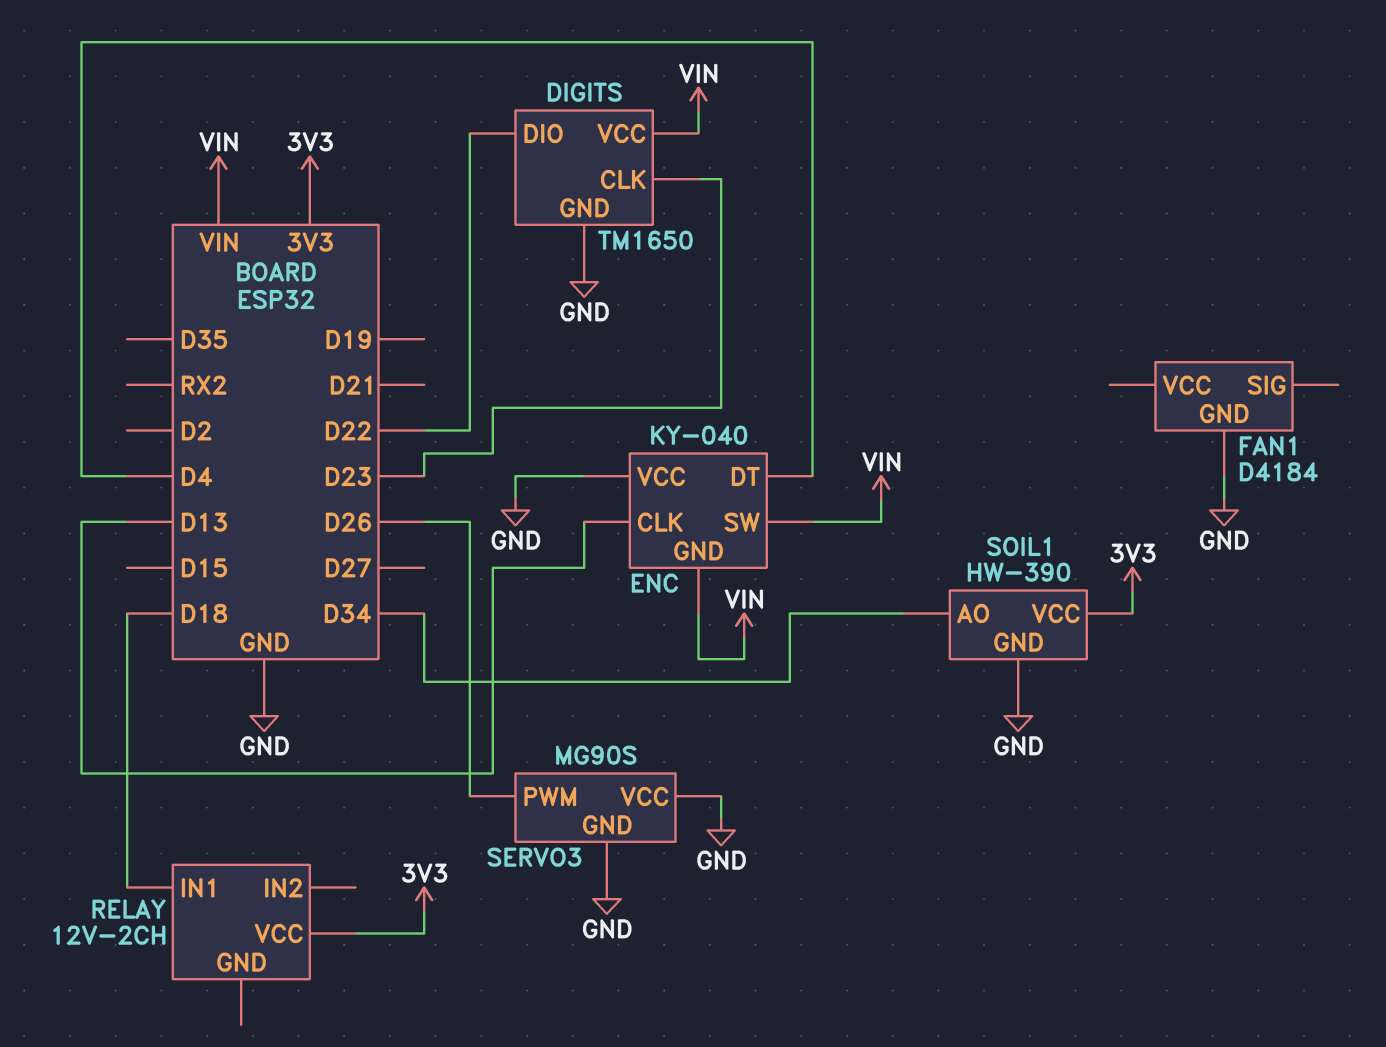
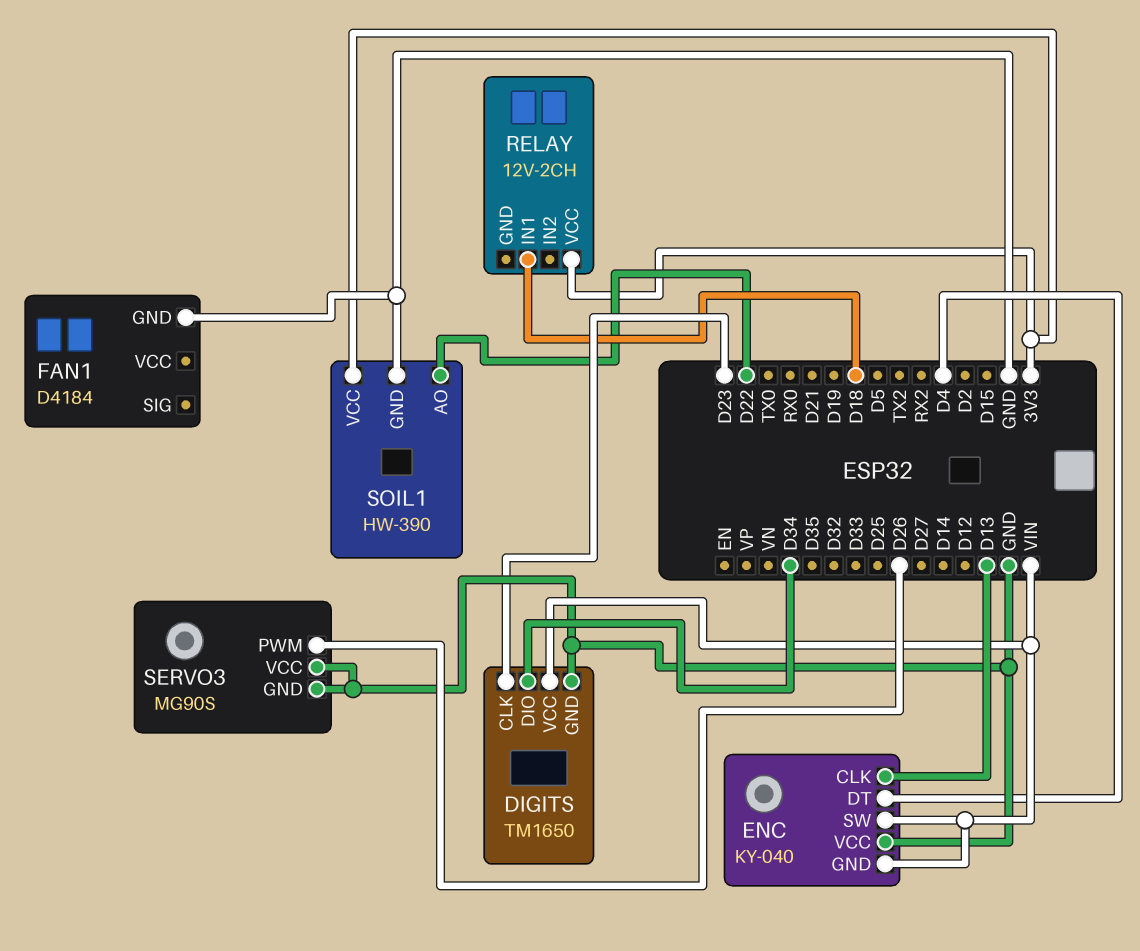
DIGITS pin DIO: D22 -> D34
SOIL1 pin AO: D34 -> D22

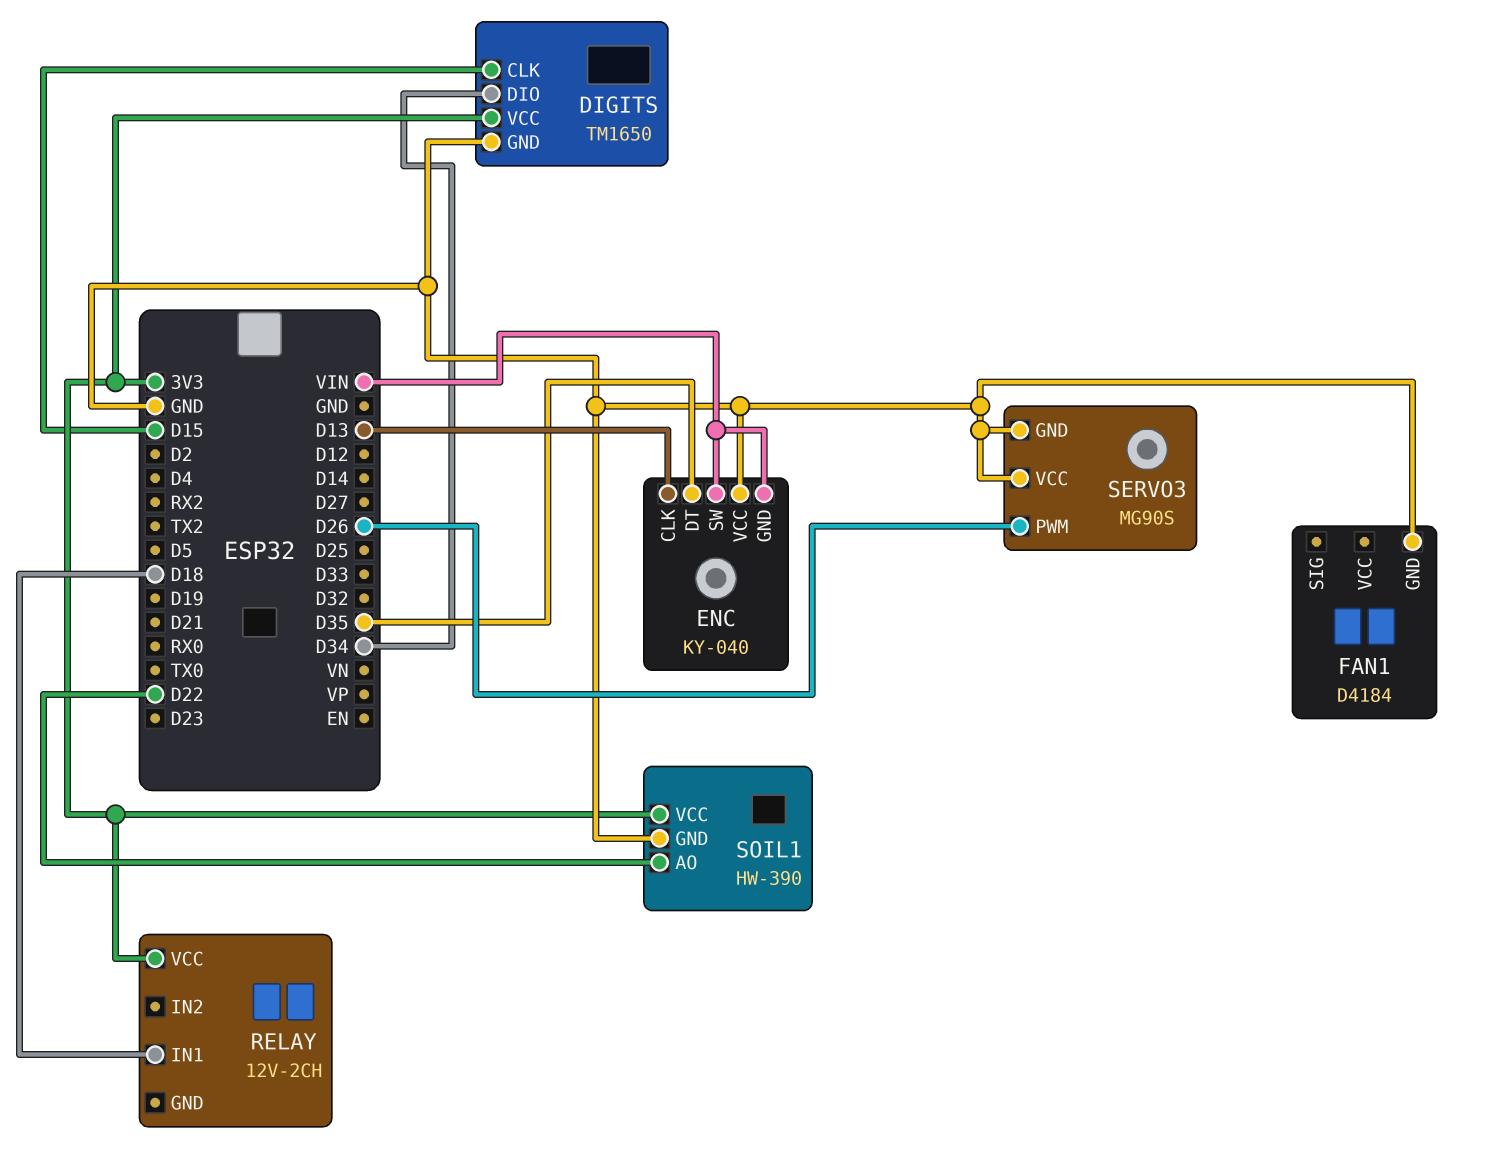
DIGITS pin CLK: D23 -> D15
DIGITS pin VCC: VIN -> 3V3
ENC pin DT: D4 -> D35

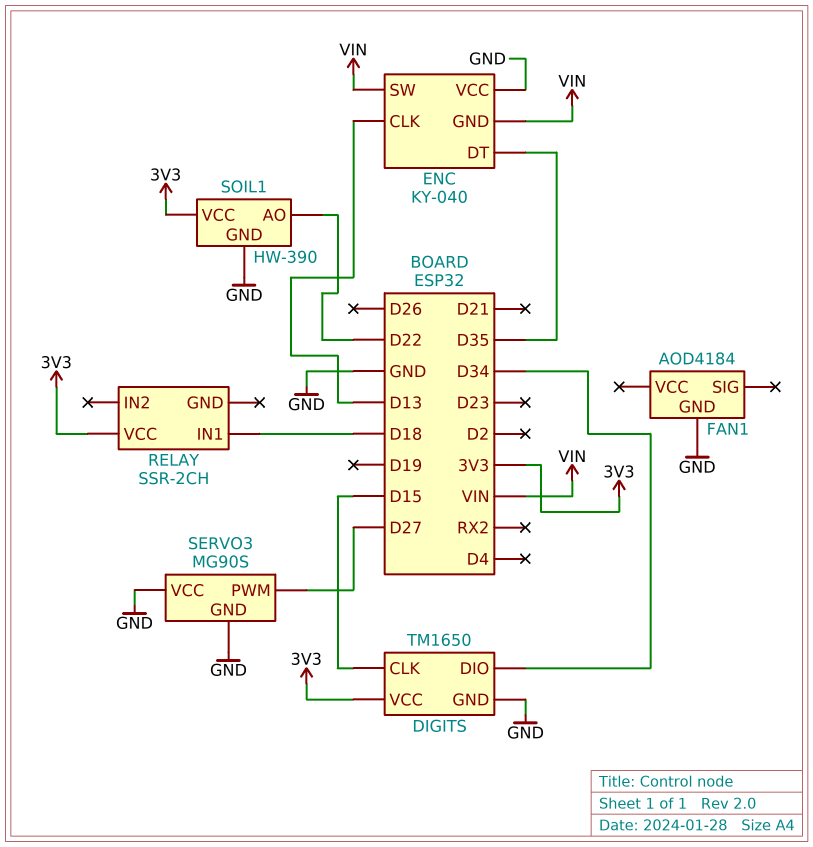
FAN1: D4184 -> AOD4184
RELAY: 12V-2CH -> SSR-2CH
SERVO3 pin PWM: D26 -> D27

